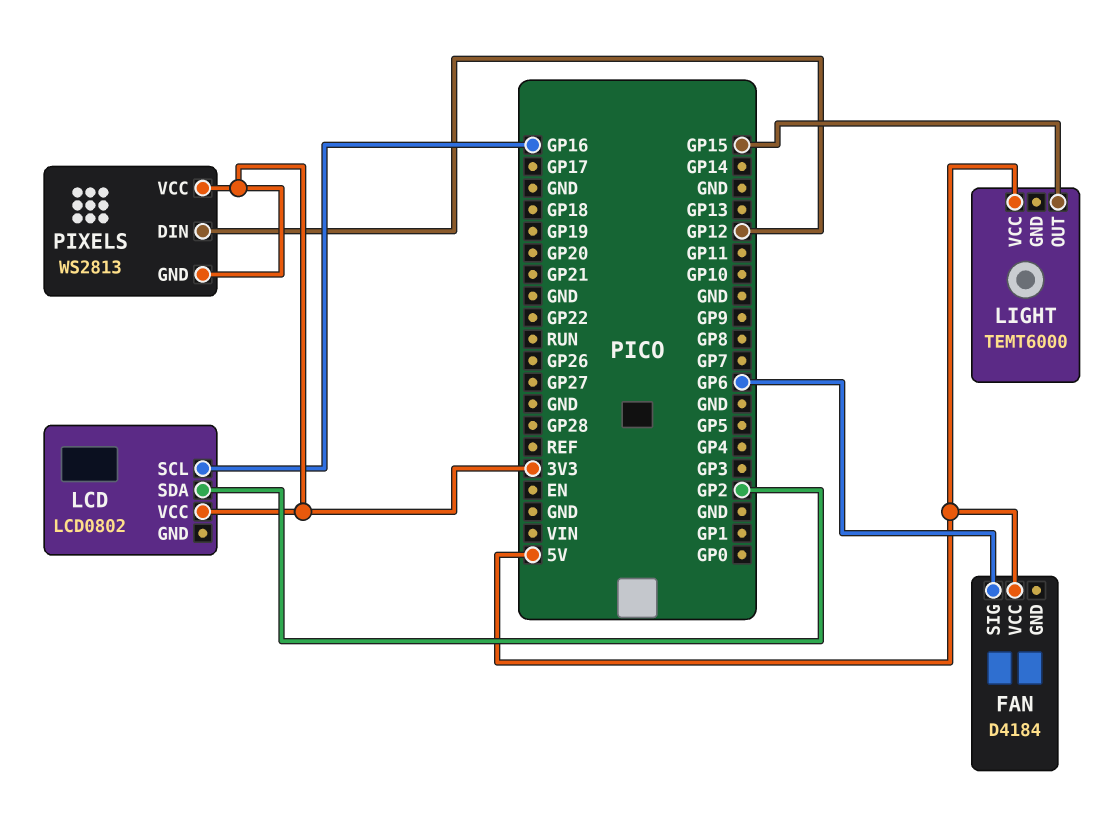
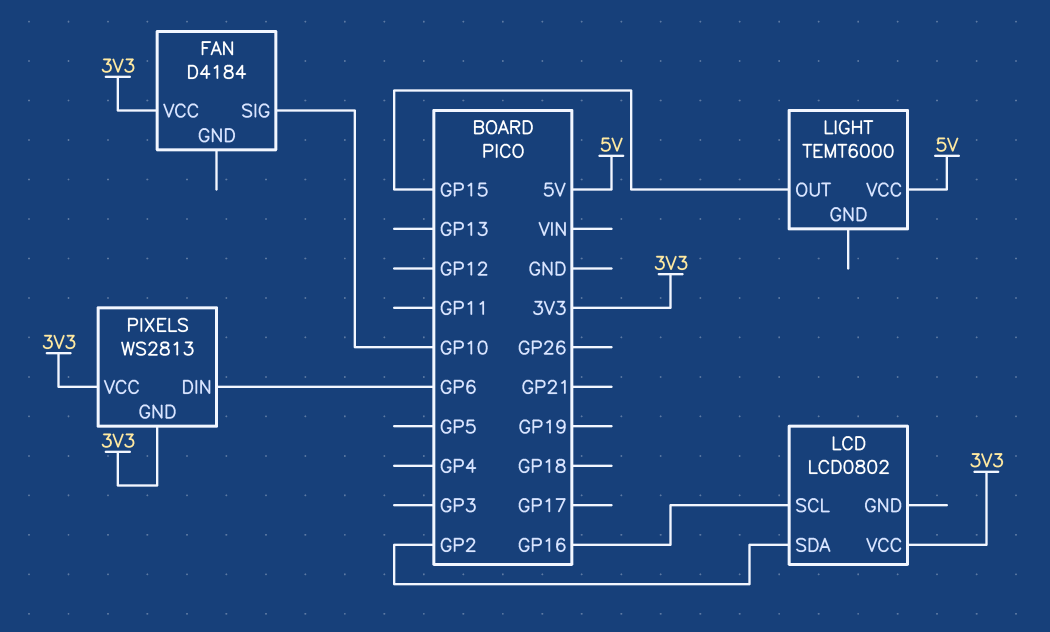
FAN pin SIG: GP6 -> GP10
FAN pin VCC: 5V -> 3V3
PIXELS pin DIN: GP12 -> GP6

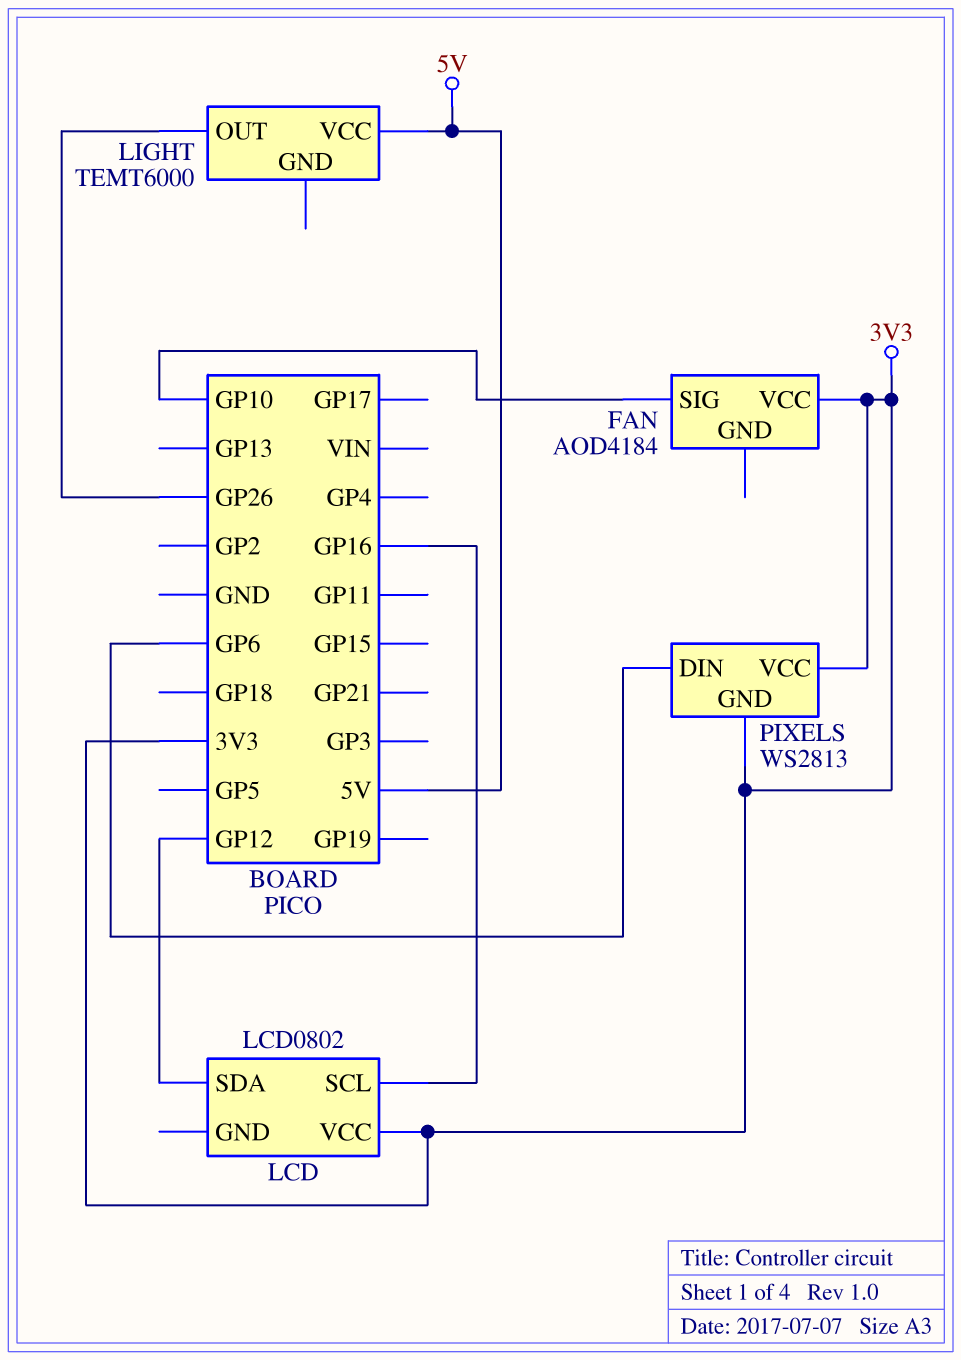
FAN: D4184 -> AOD4184
LCD pin SDA: GP2 -> GP12
LIGHT pin OUT: GP15 -> GP26

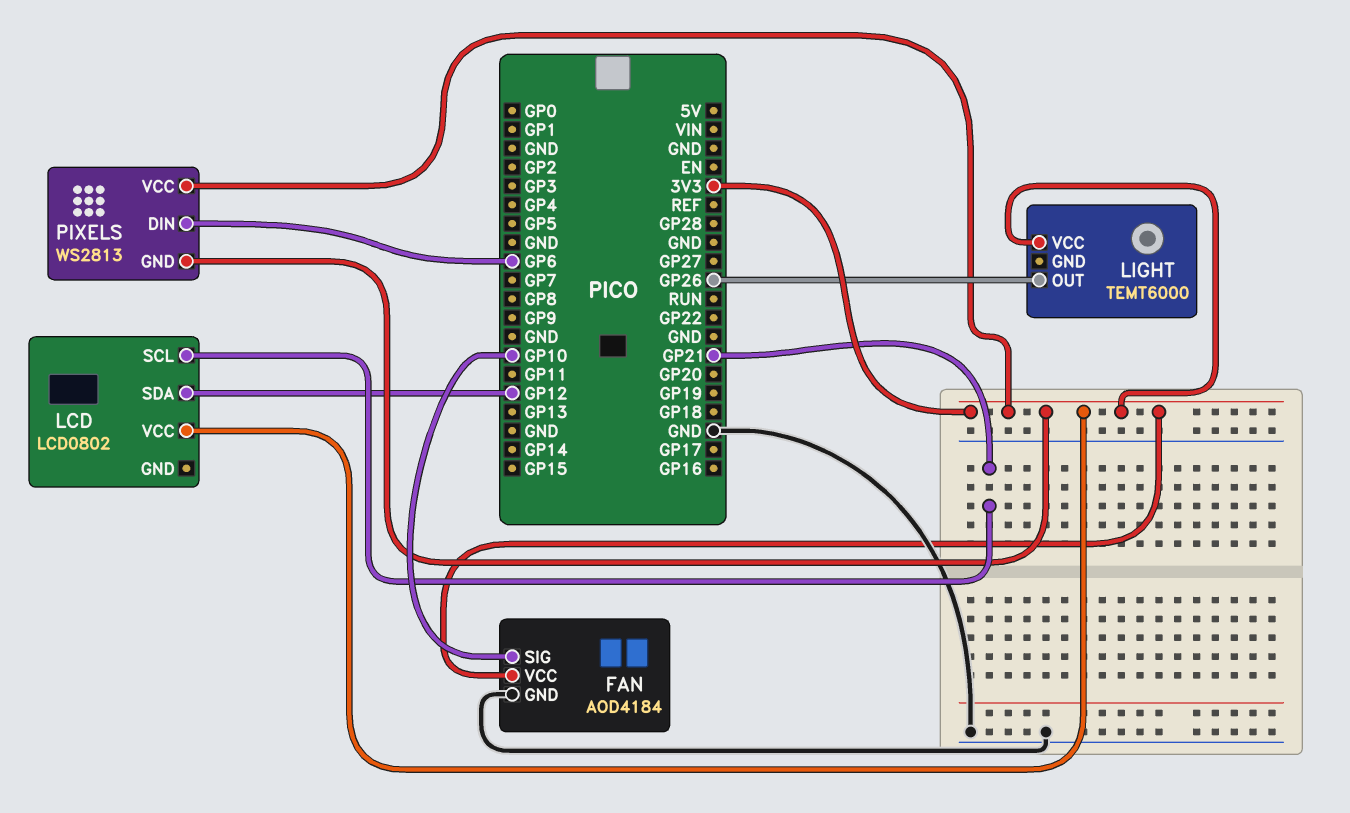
FAN pin GND: none -> GND
LCD pin SCL: GP16 -> GP21
LIGHT pin VCC: 5V -> 3V3

